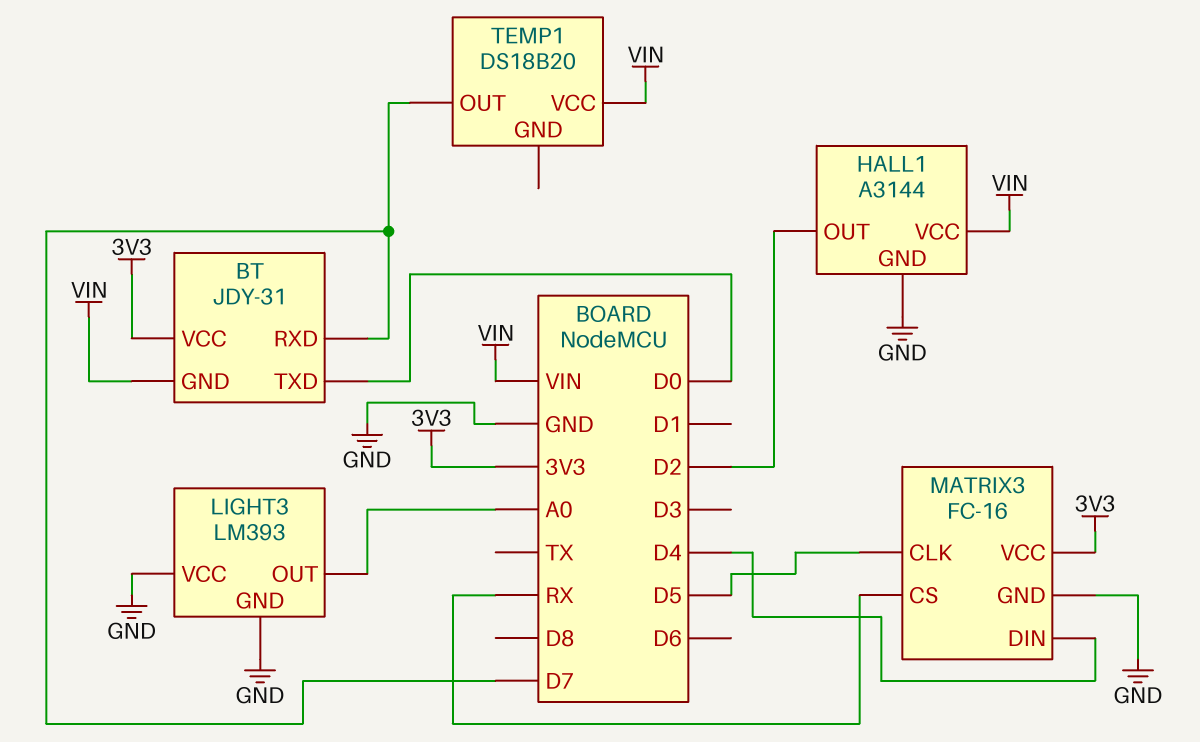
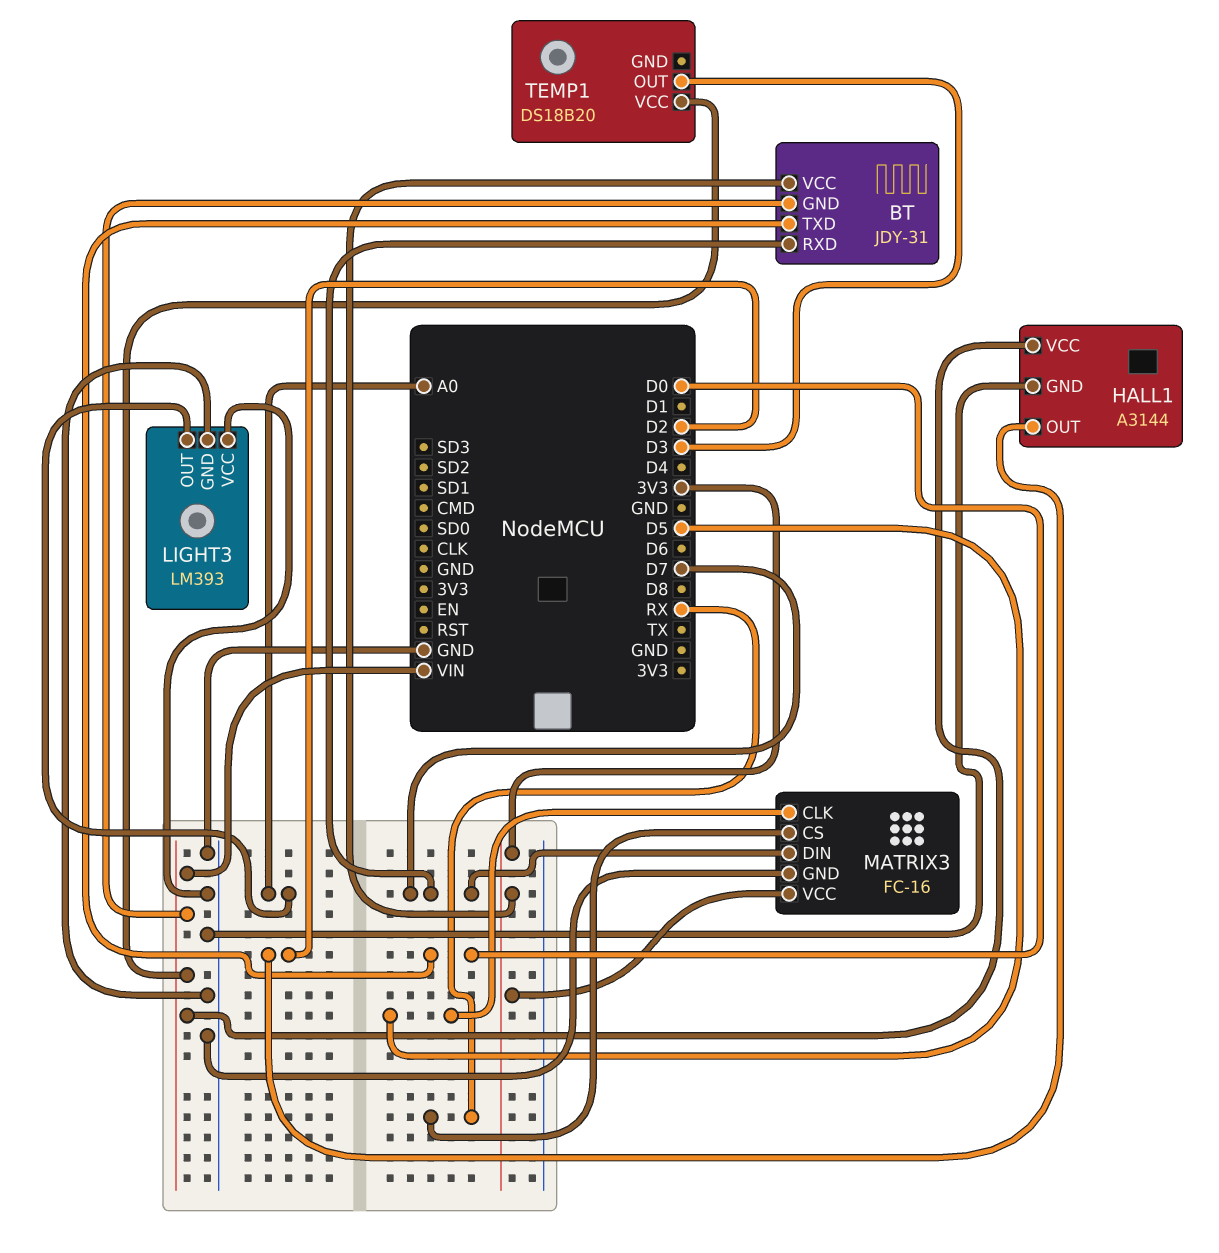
MATRIX3 pin DIN: D4 -> D7
TEMP1 pin OUT: D7 -> D3

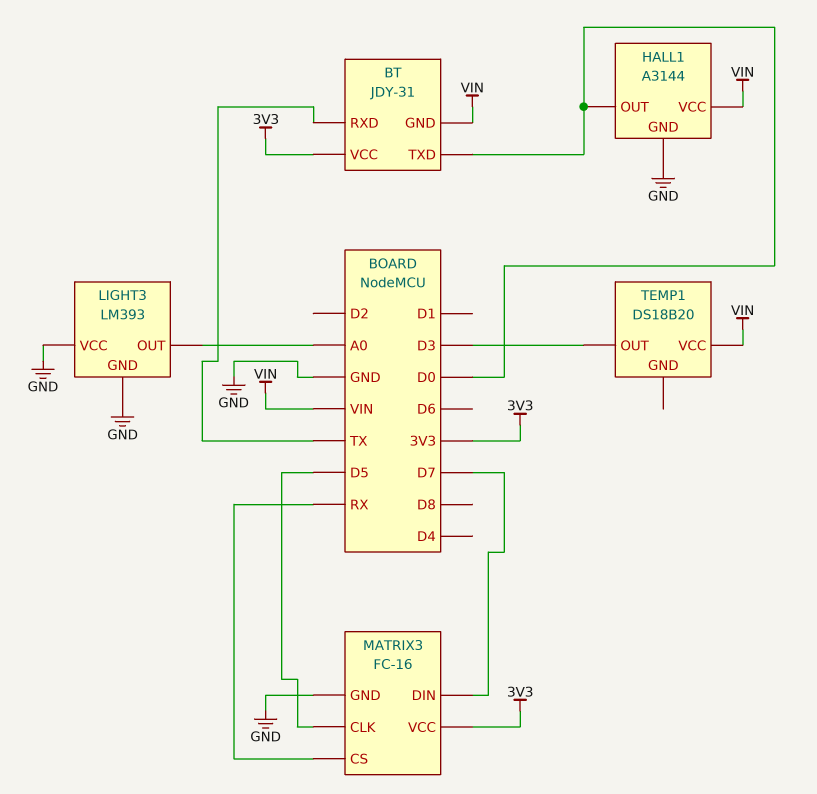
BT pin RXD: D7 -> TX
HALL1 pin OUT: D2 -> D0

